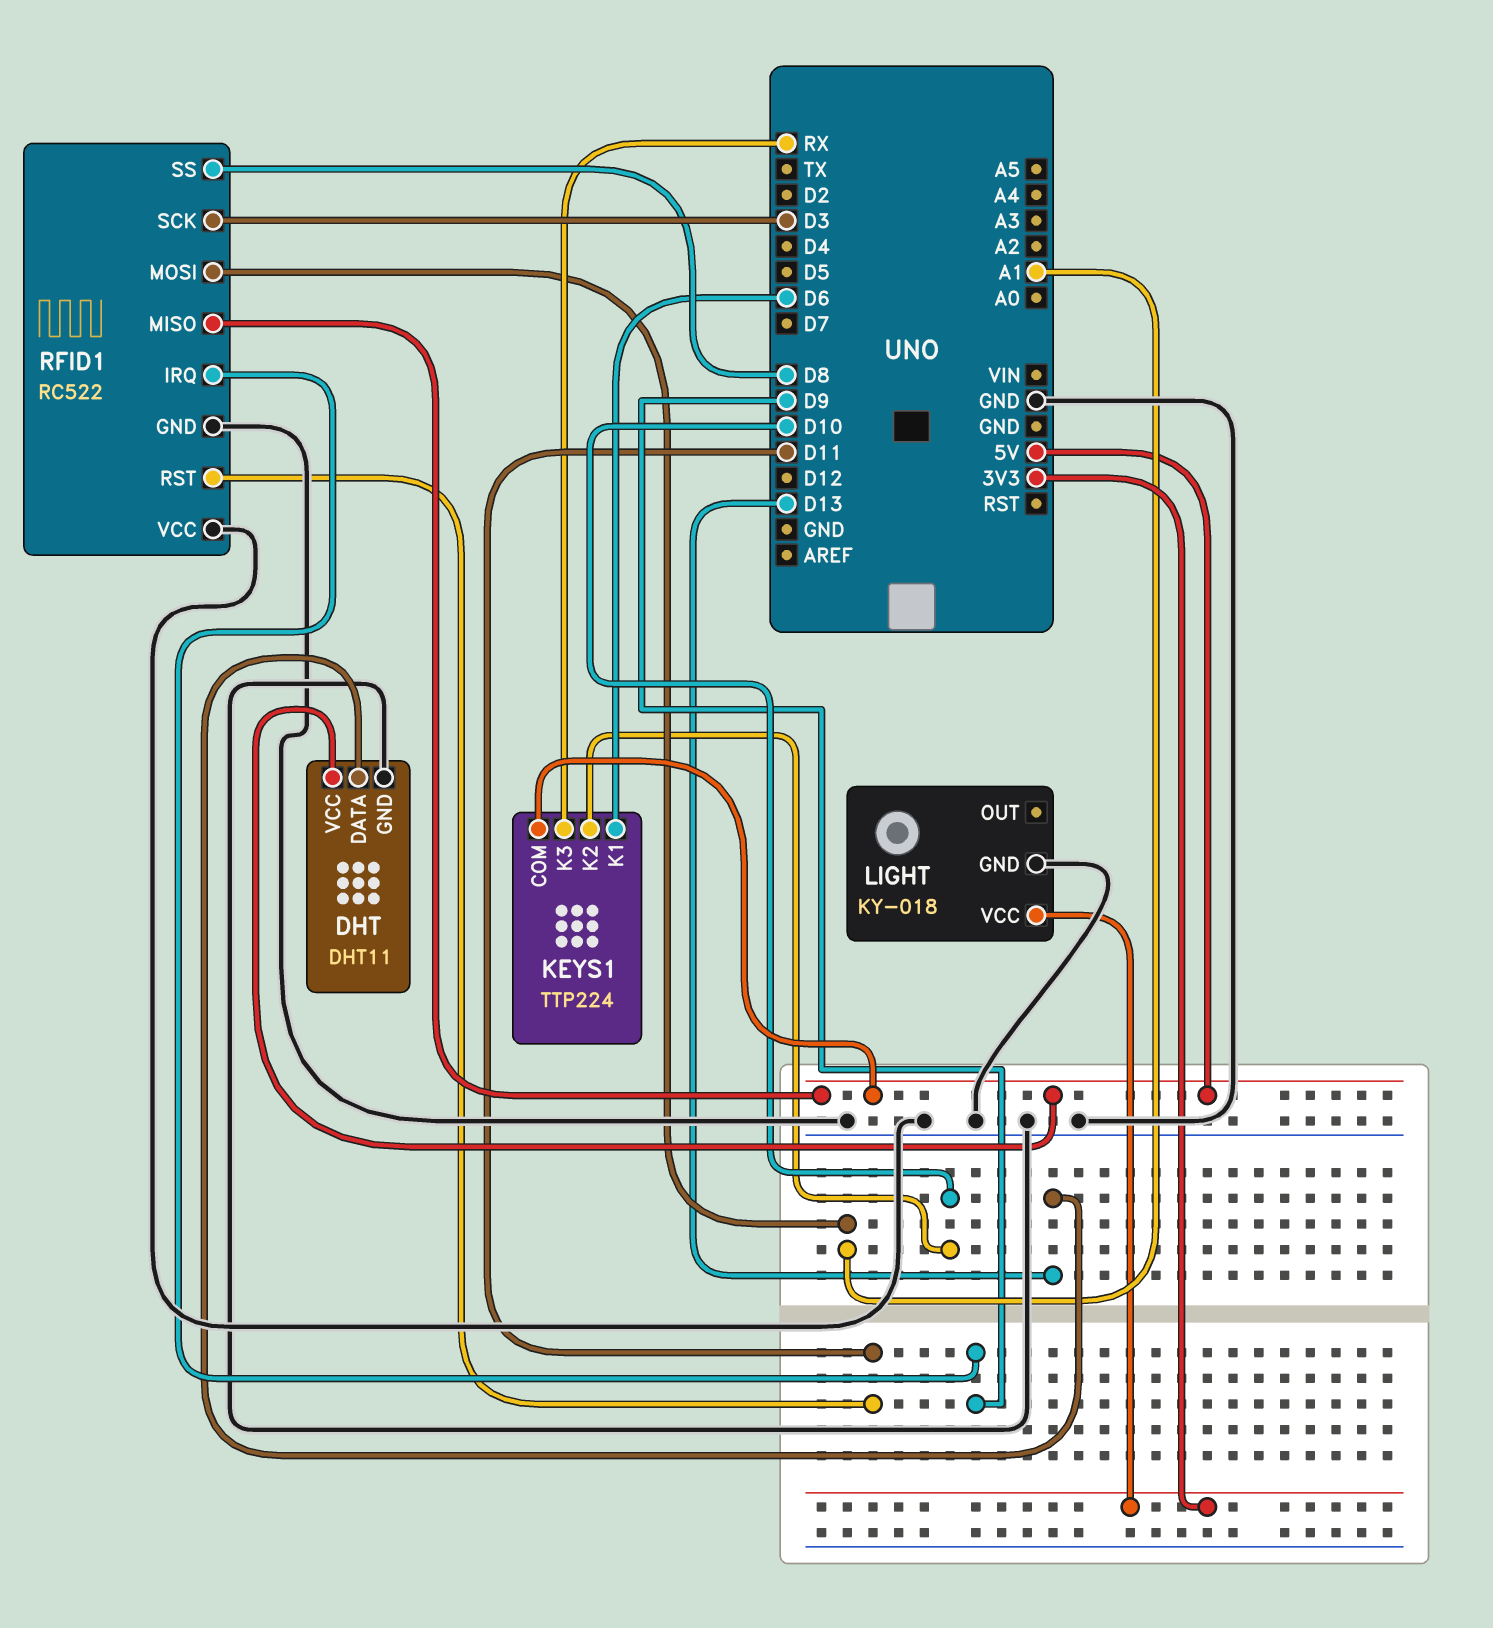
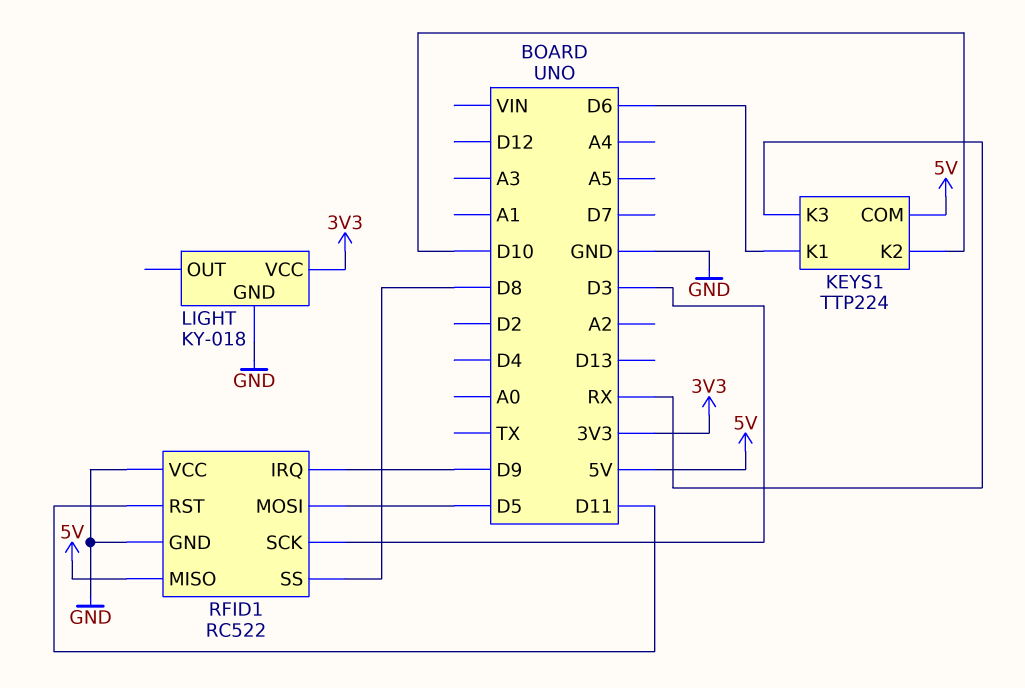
DHT: DHT11 -> none
DHT pin DATA: D13 -> none
DHT pin GND: GND -> none
DHT pin VCC: 5V -> none
RFID1 pin MOSI: A1 -> D5

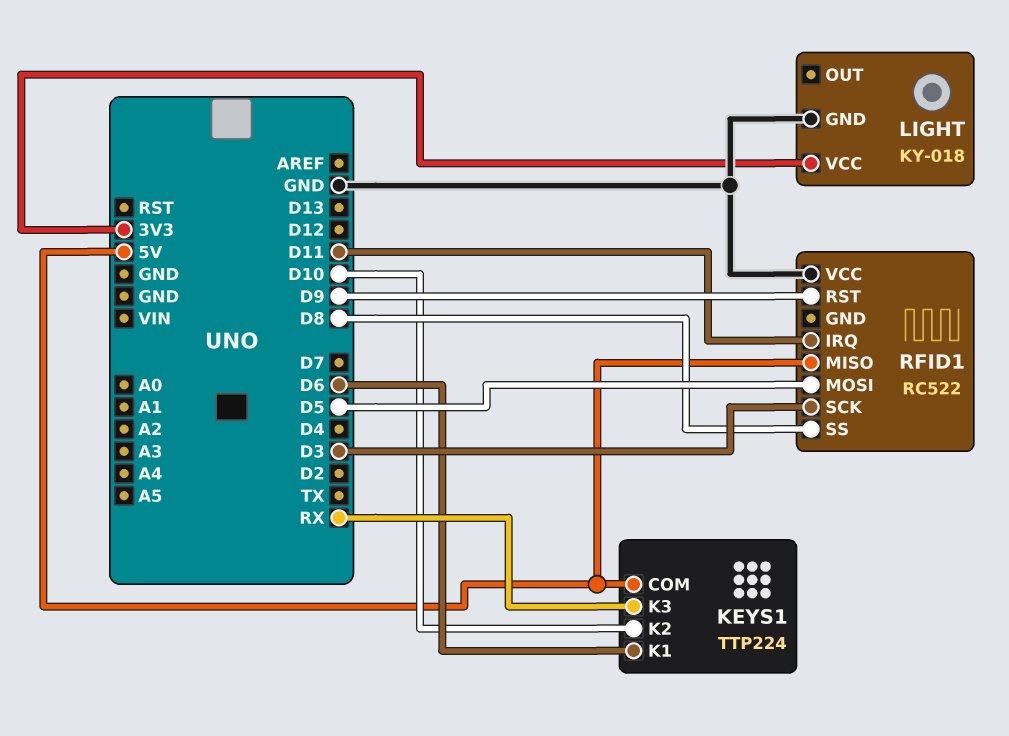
RFID1 pin GND: GND -> none
RFID1 pin IRQ: D9 -> D11
RFID1 pin RST: D11 -> D9

